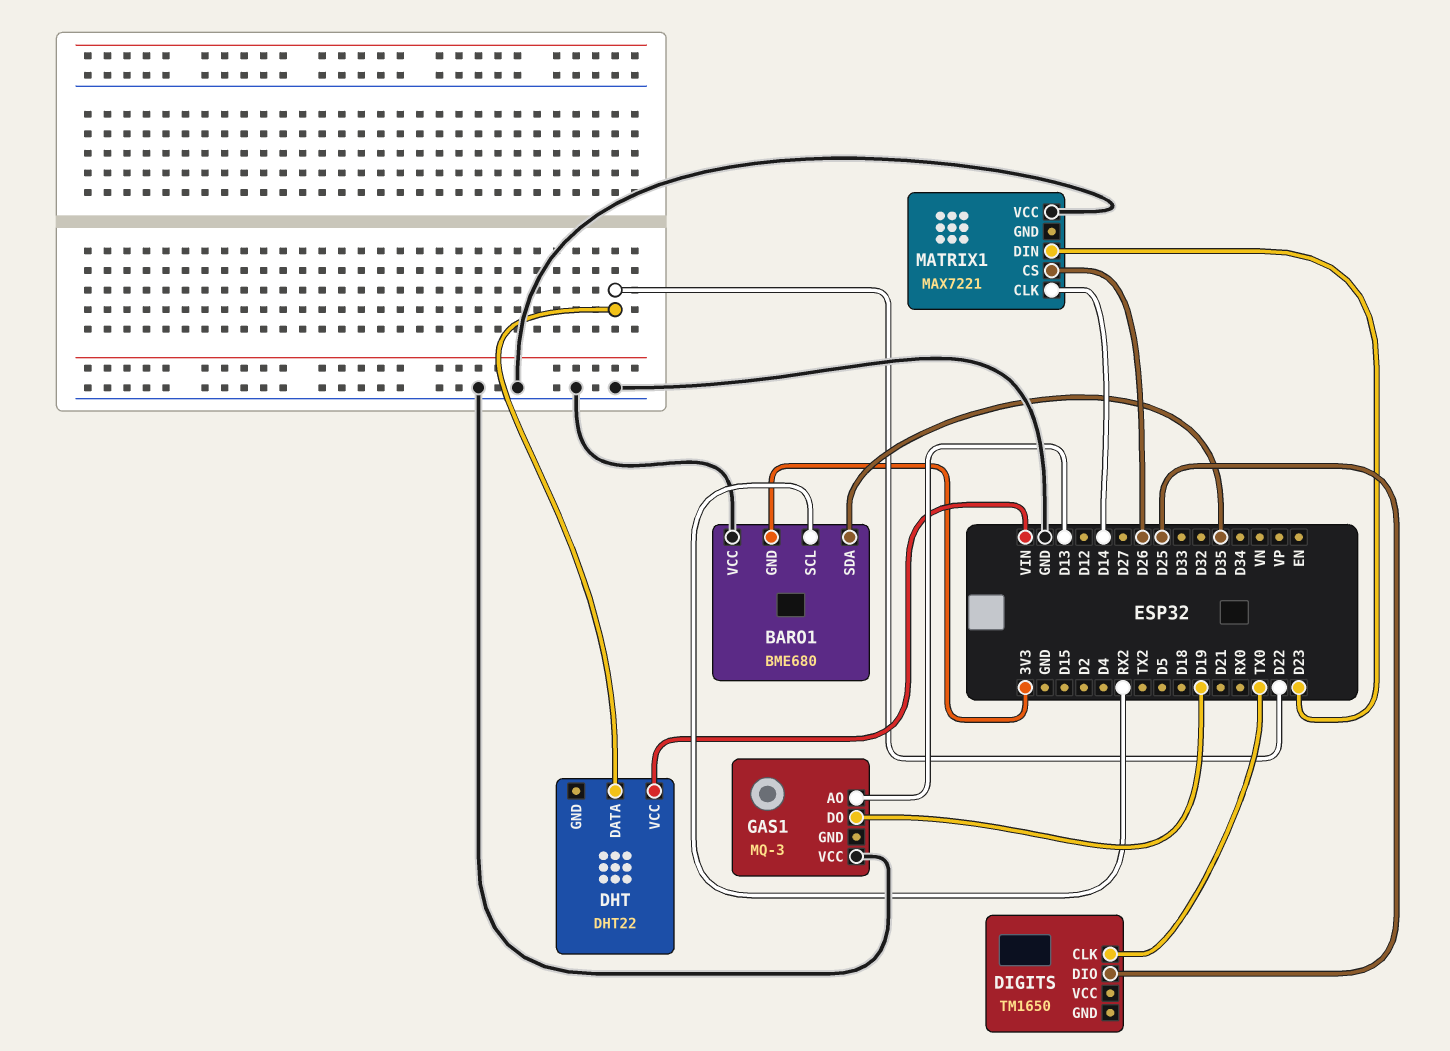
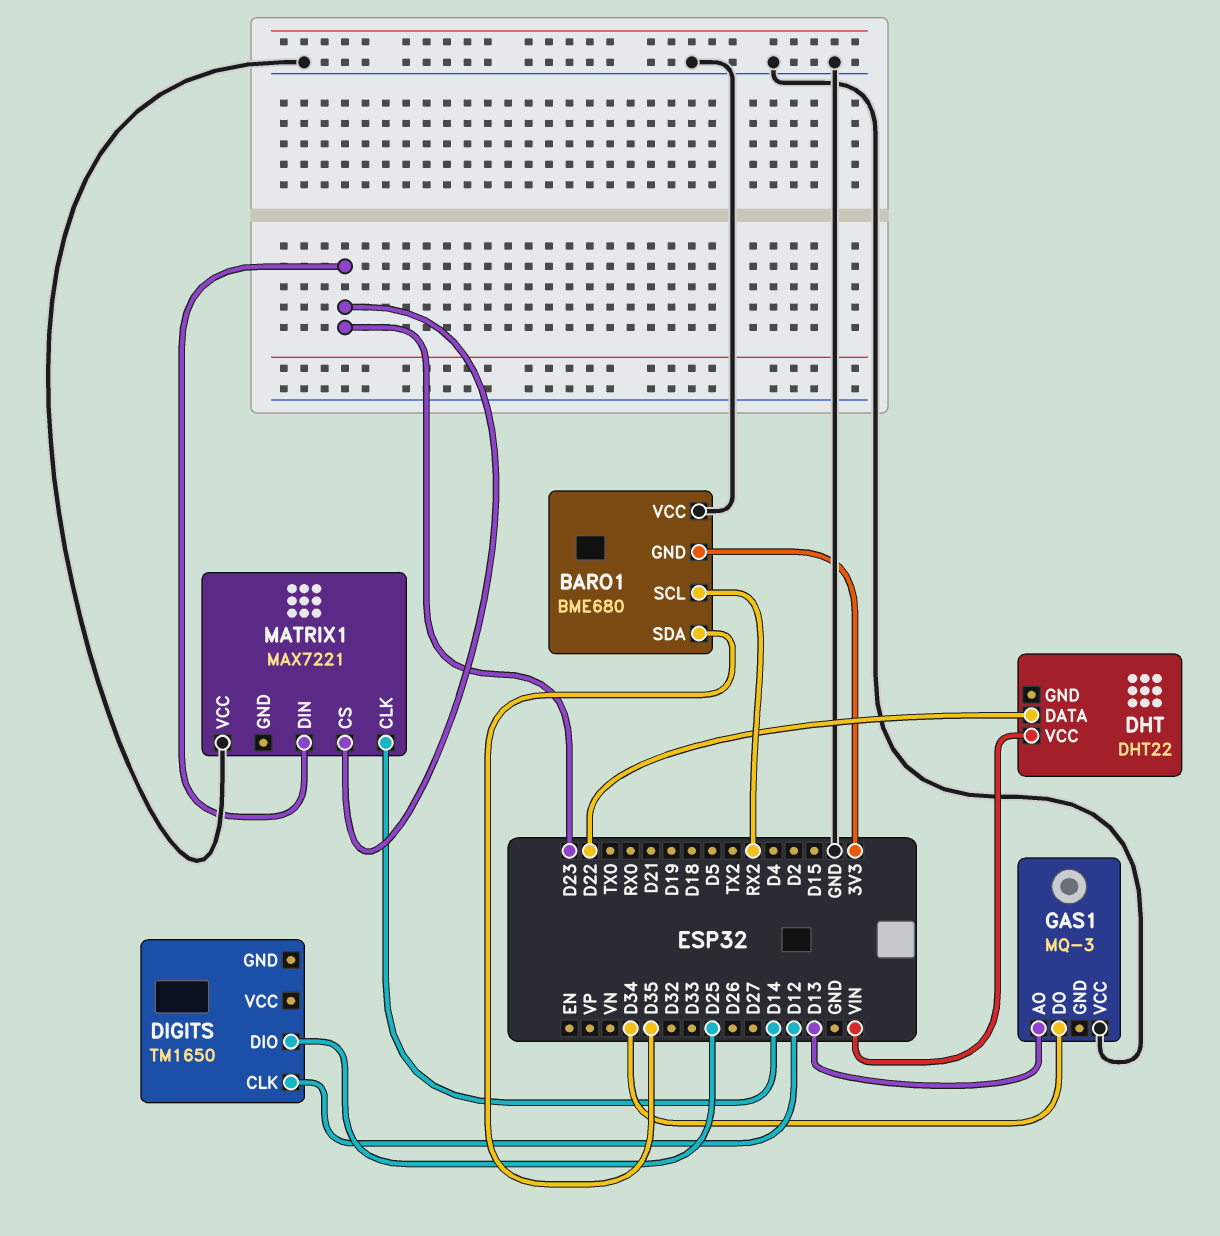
DIGITS pin CLK: TX0 -> D12
GAS1 pin DO: D19 -> D34
MATRIX1 pin CS: D26 -> D23

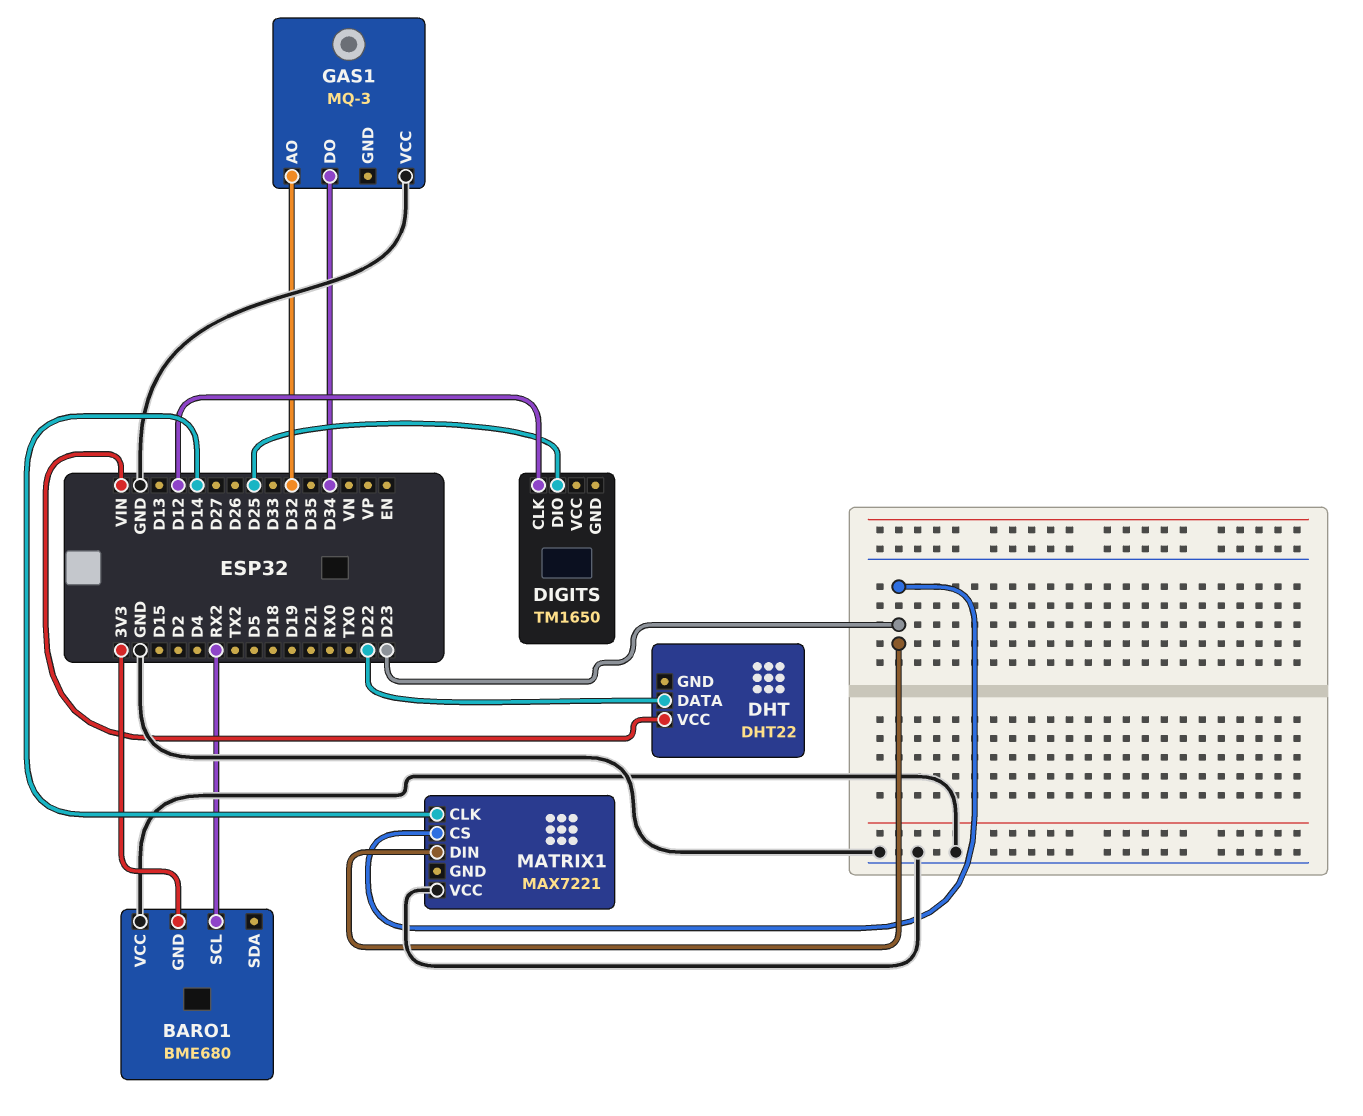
BARO1 pin SDA: D35 -> none
GAS1 pin AO: D13 -> D32

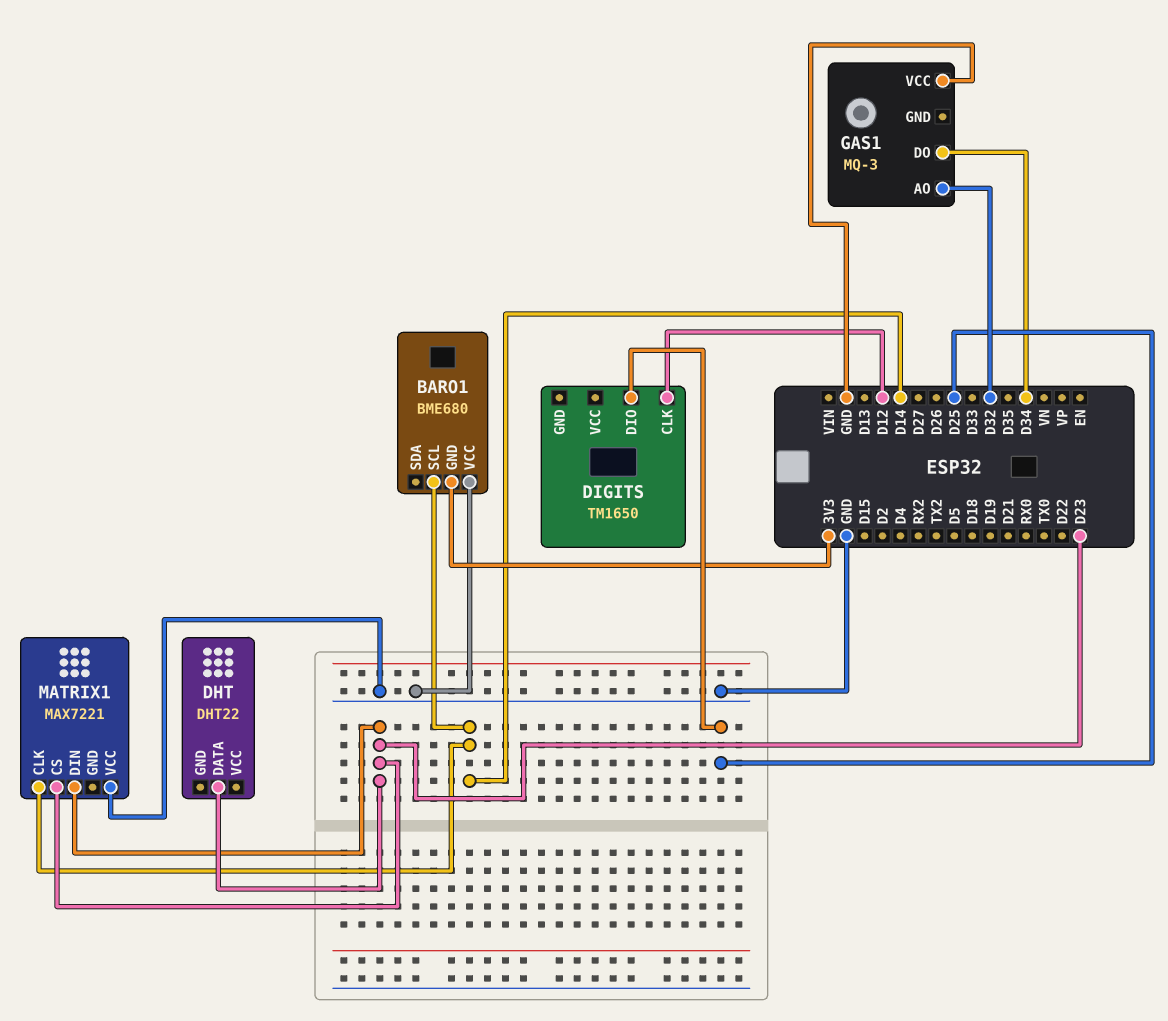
BARO1 pin SCL: RX2 -> D14
DHT pin DATA: D22 -> D23
DHT pin VCC: VIN -> none

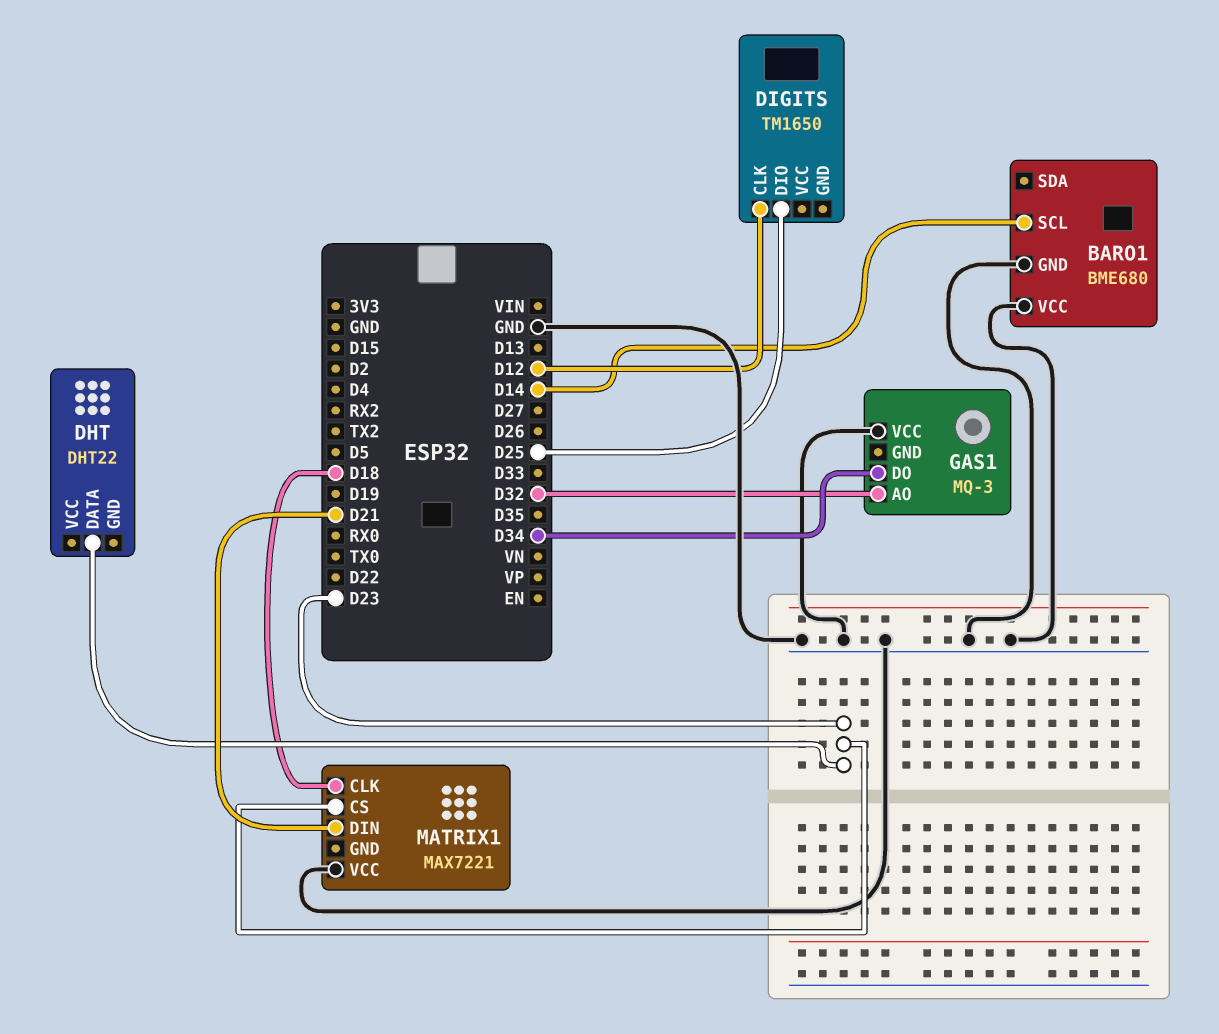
BARO1 pin GND: 3V3 -> GND
MATRIX1 pin CLK: D14 -> D18
MATRIX1 pin DIN: D23 -> D21

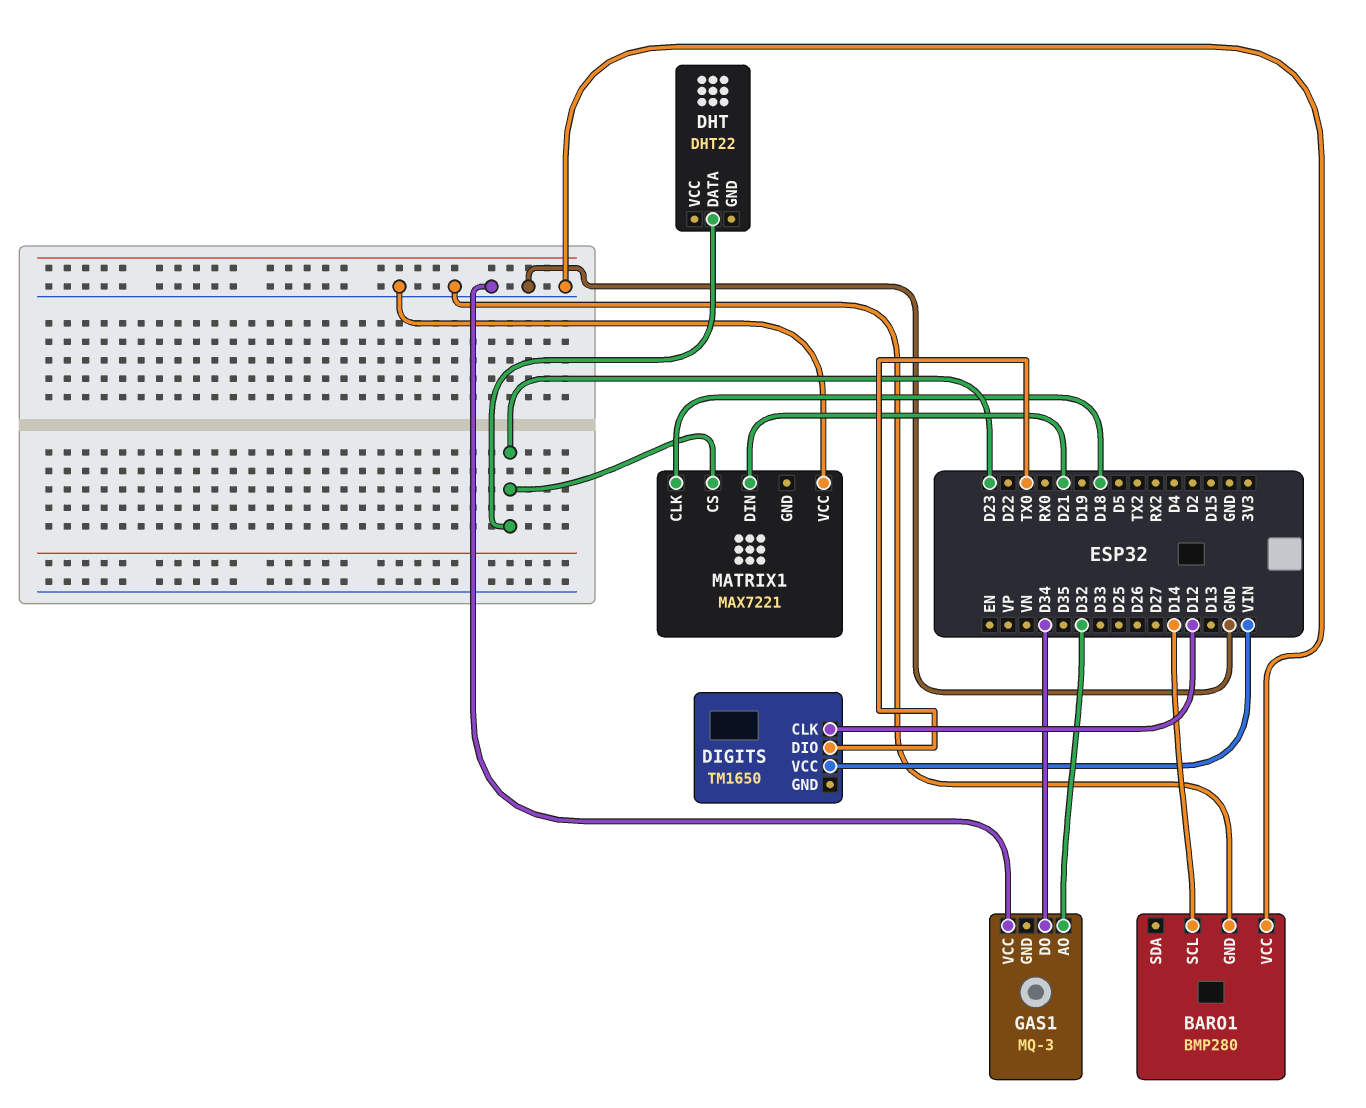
BARO1: BME680 -> BMP280
DIGITS pin DIO: D25 -> TX0
DIGITS pin VCC: none -> VIN

